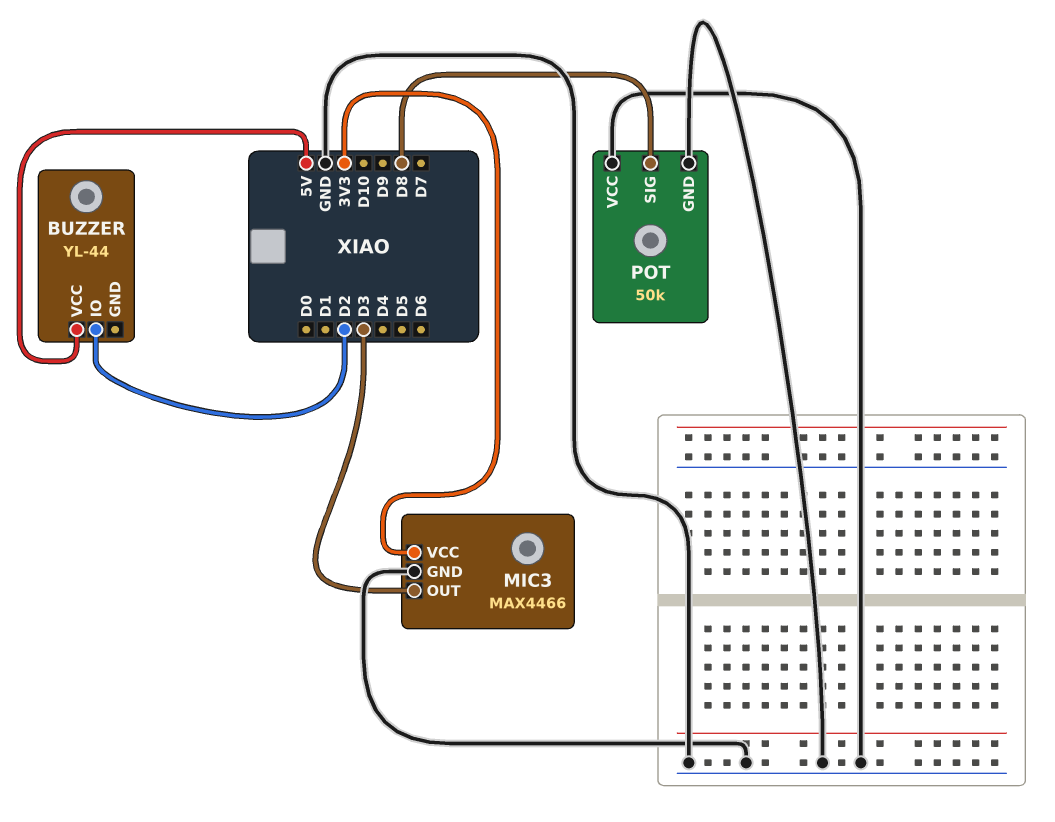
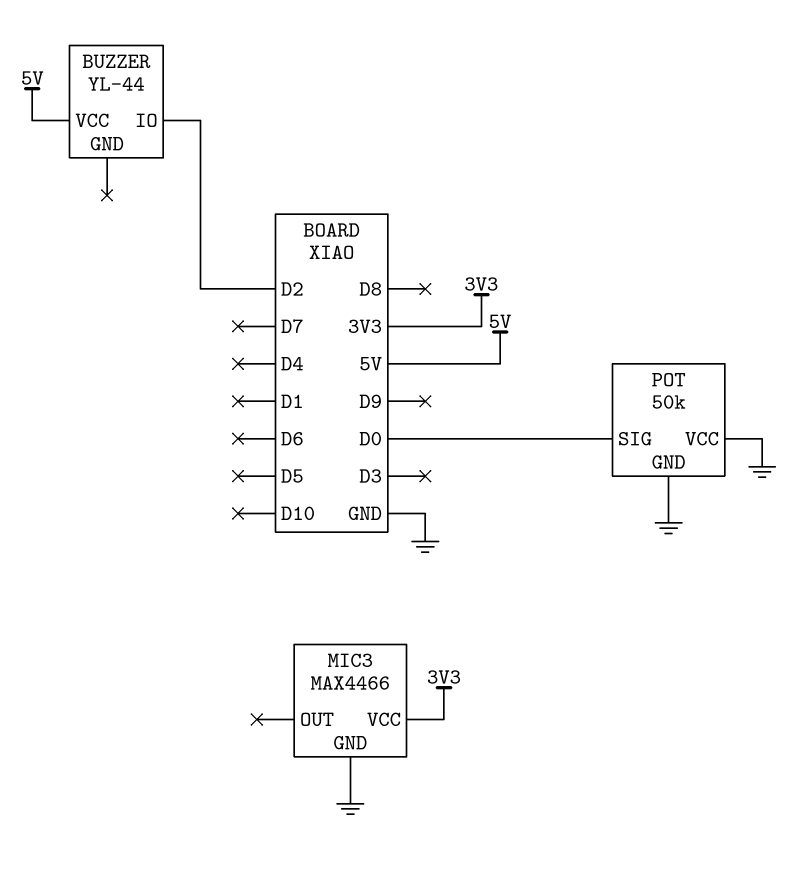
MIC3 pin OUT: D3 -> none
POT pin SIG: D8 -> D0

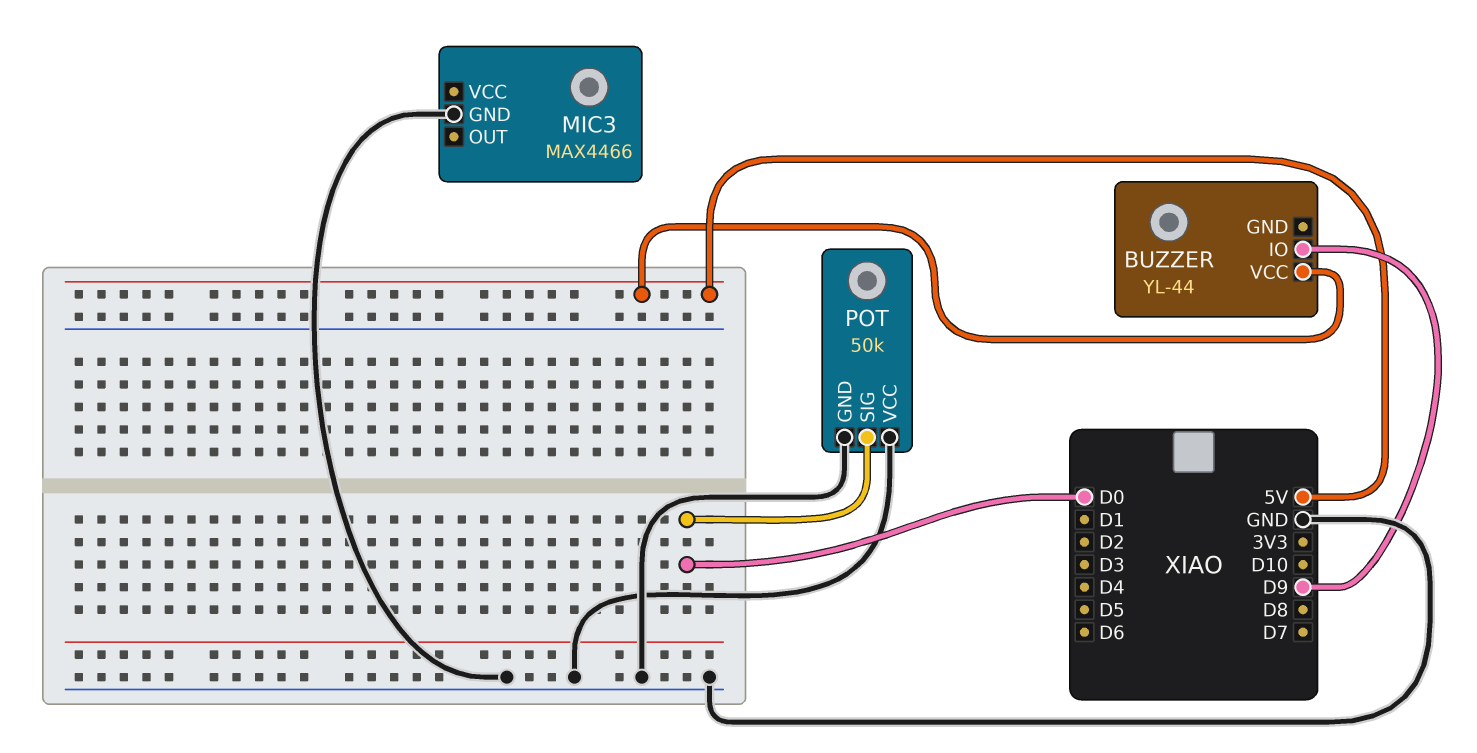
BUZZER pin IO: D2 -> D9
MIC3 pin VCC: 3V3 -> none

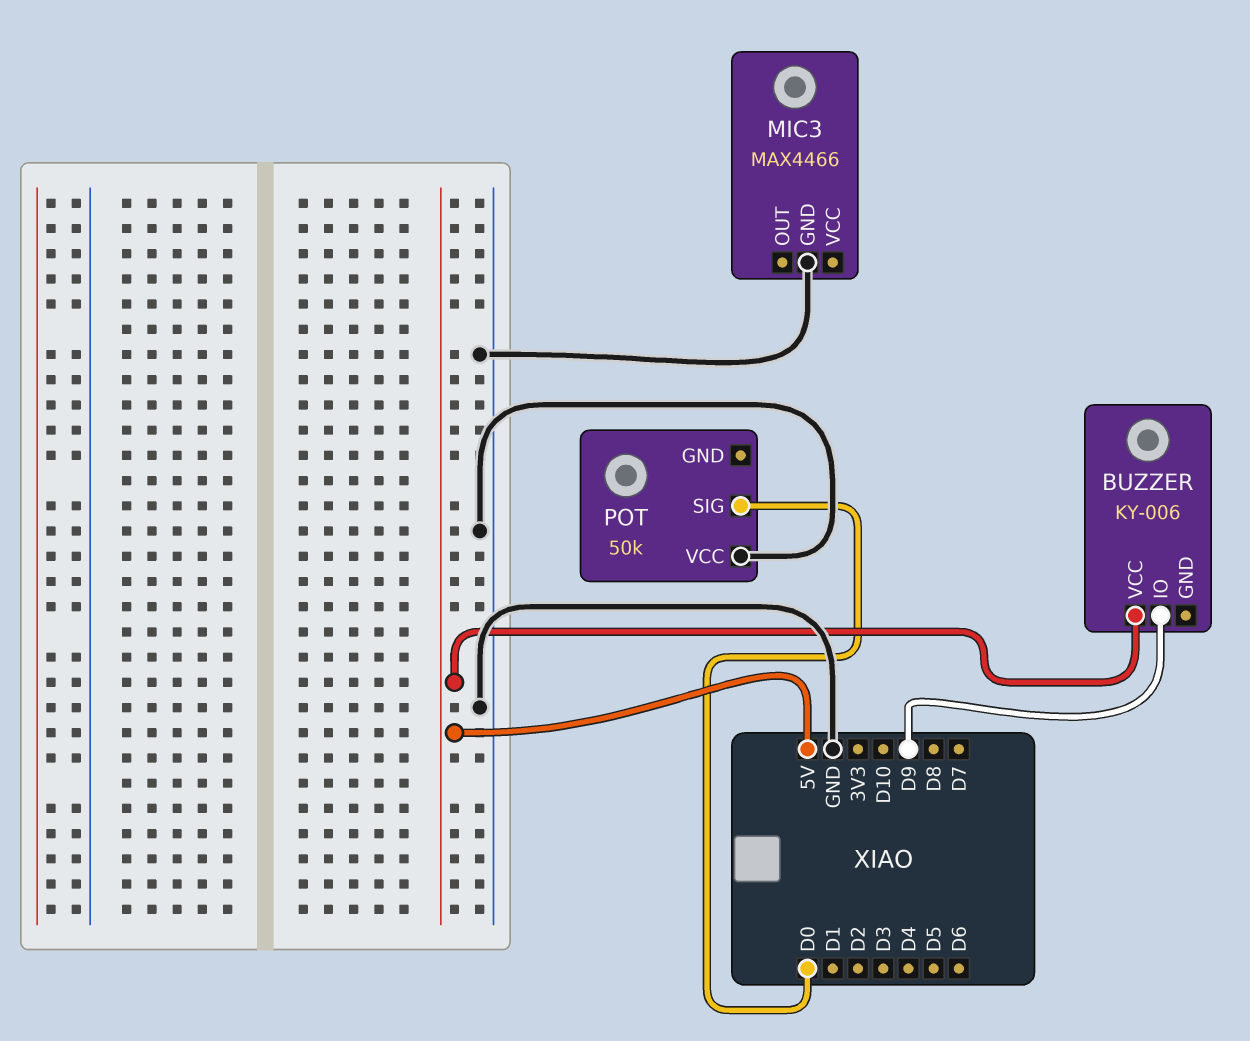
BUZZER: YL-44 -> KY-006
POT pin GND: GND -> none

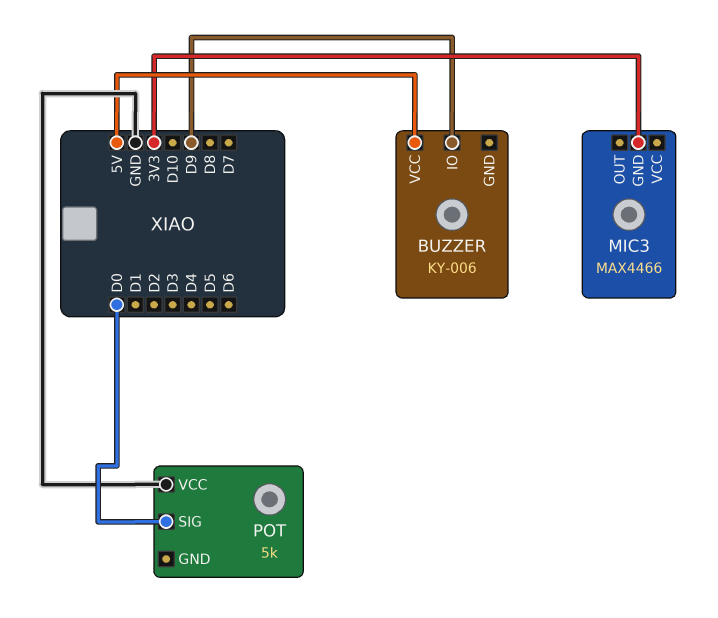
MIC3 pin GND: GND -> 3V3
POT: 50k -> 5k

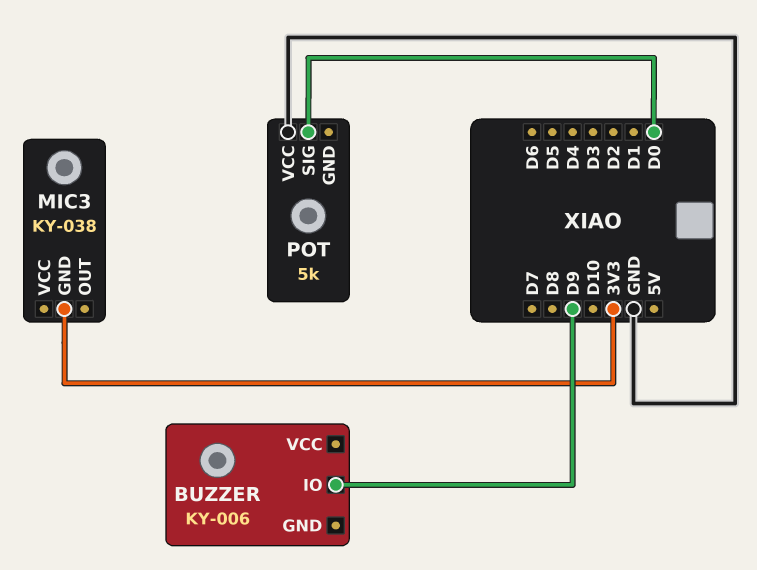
BUZZER pin VCC: 5V -> none
MIC3: MAX4466 -> KY-038

